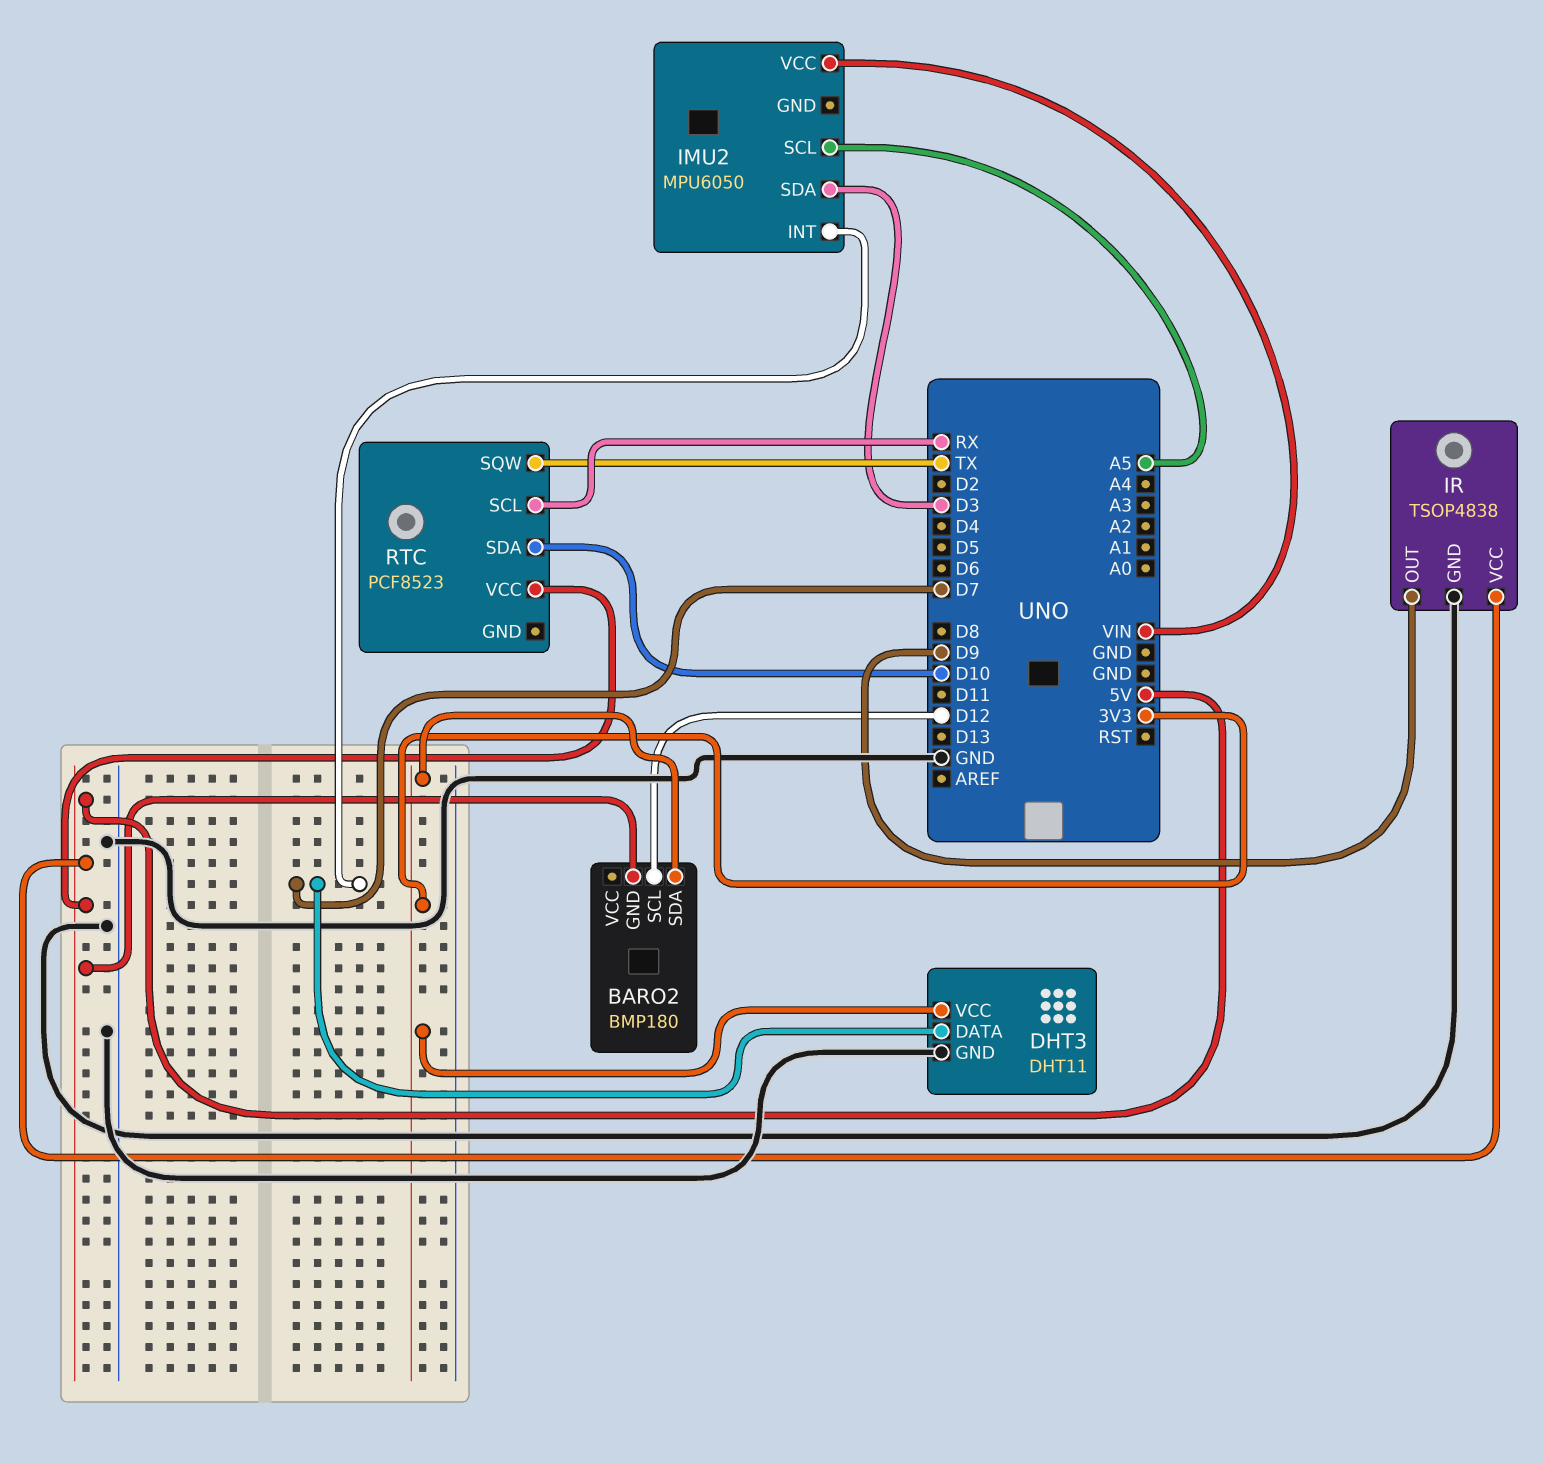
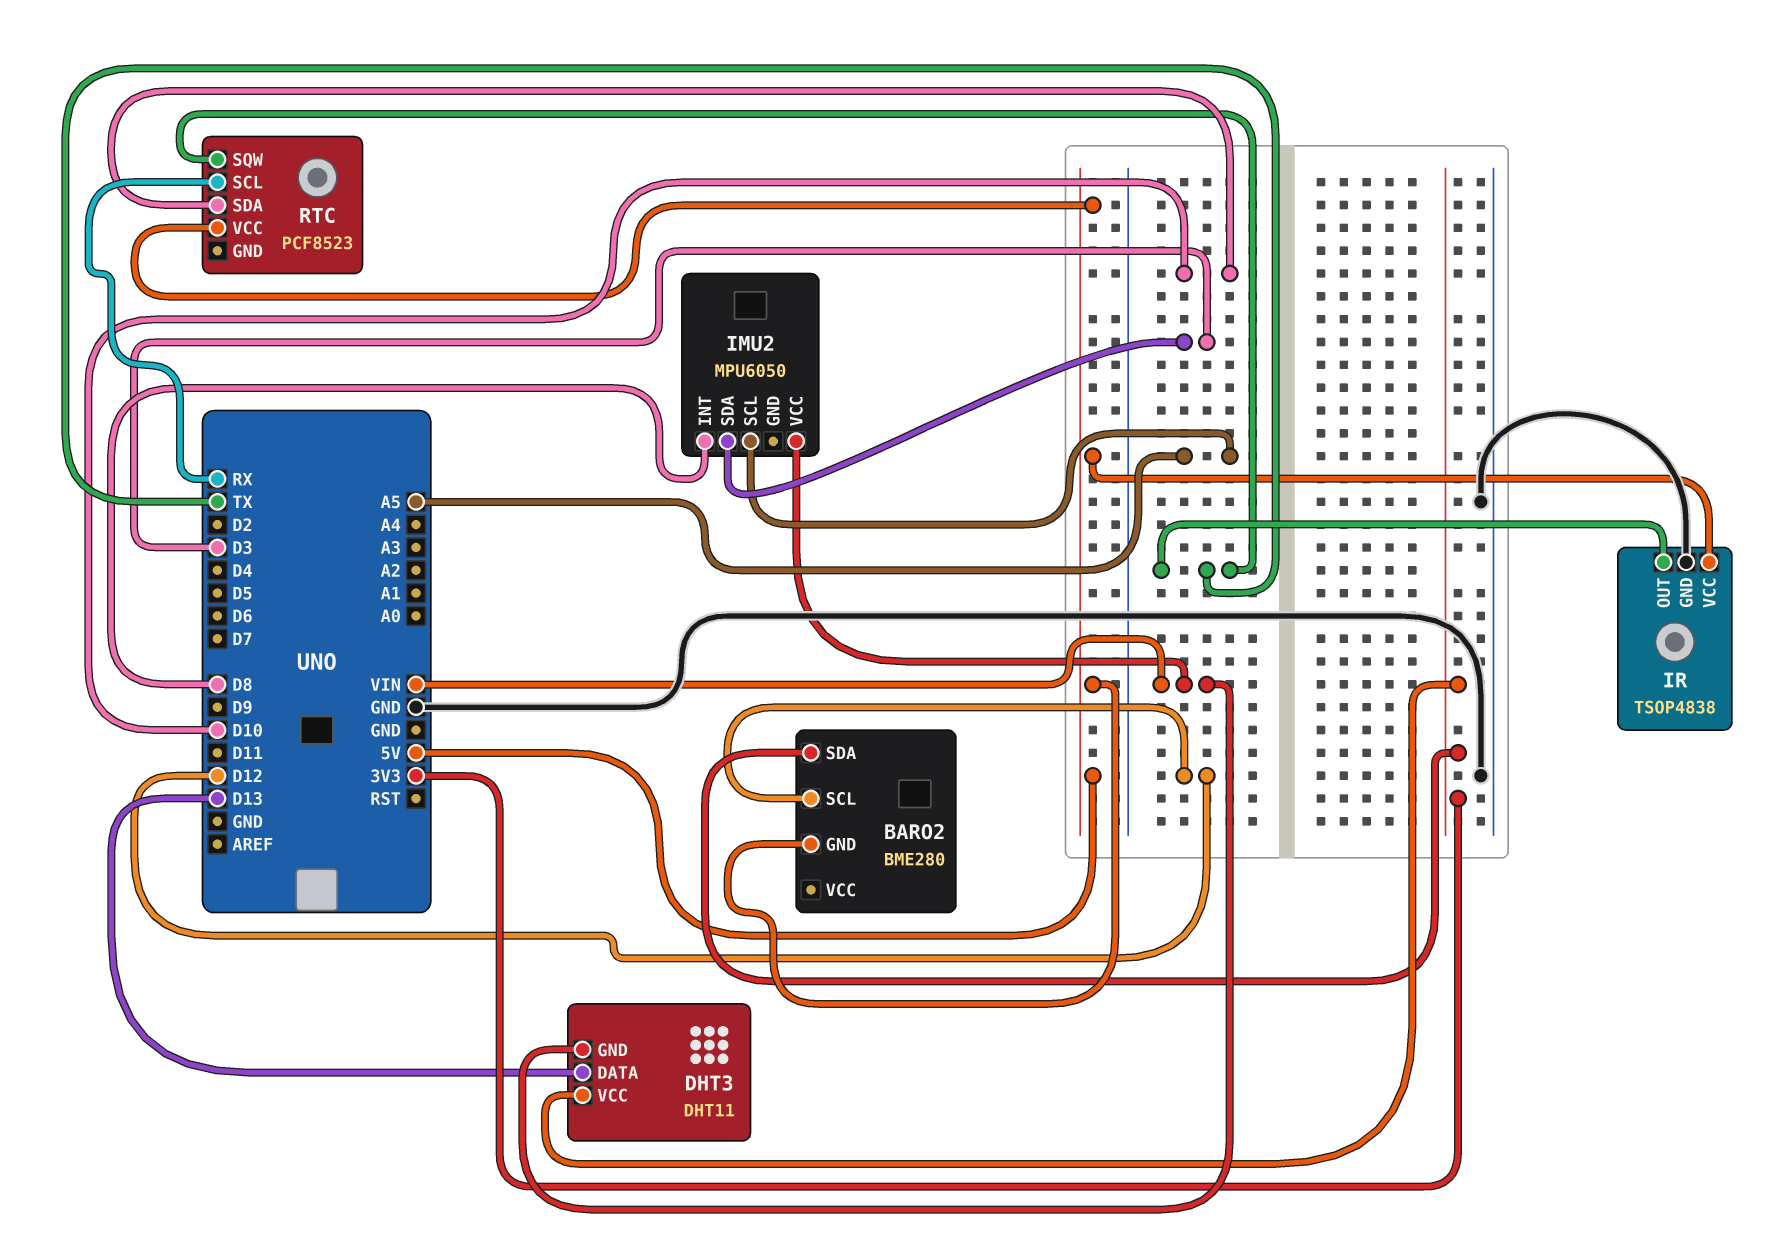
BARO2: BMP180 -> BME280
DHT3 pin DATA: D7 -> D13
DHT3 pin GND: GND -> VIN
IMU2 pin INT: D7 -> D8
IR pin OUT: D9 -> TX

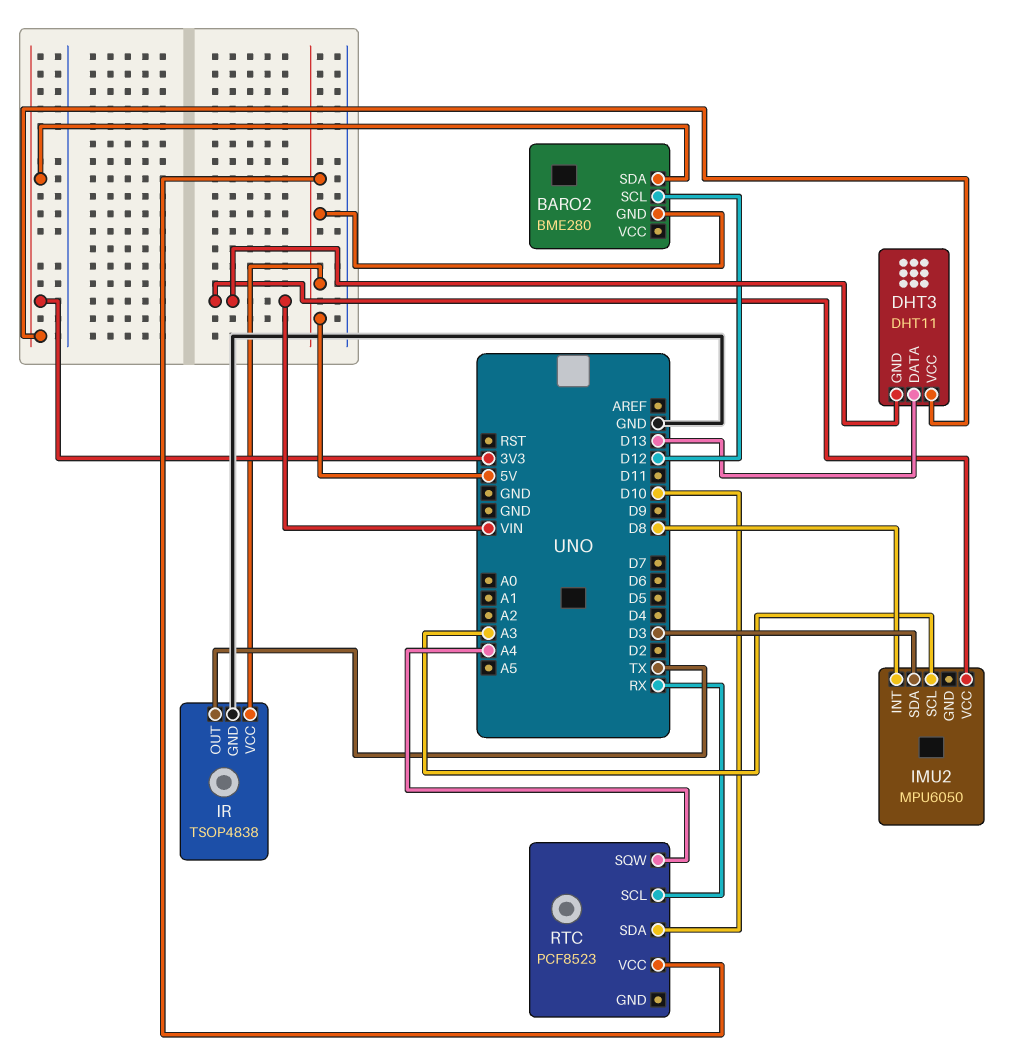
IMU2 pin SCL: A5 -> A3
RTC pin SQW: TX -> A4

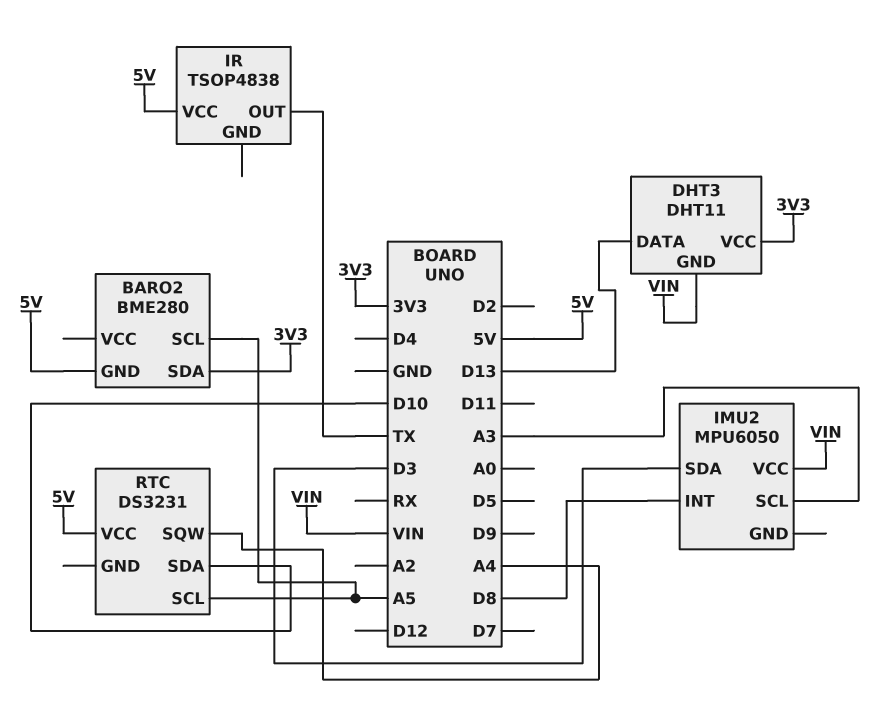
BARO2 pin SCL: D12 -> A5
IR pin GND: GND -> none
RTC: PCF8523 -> DS3231
RTC pin SCL: RX -> A5

